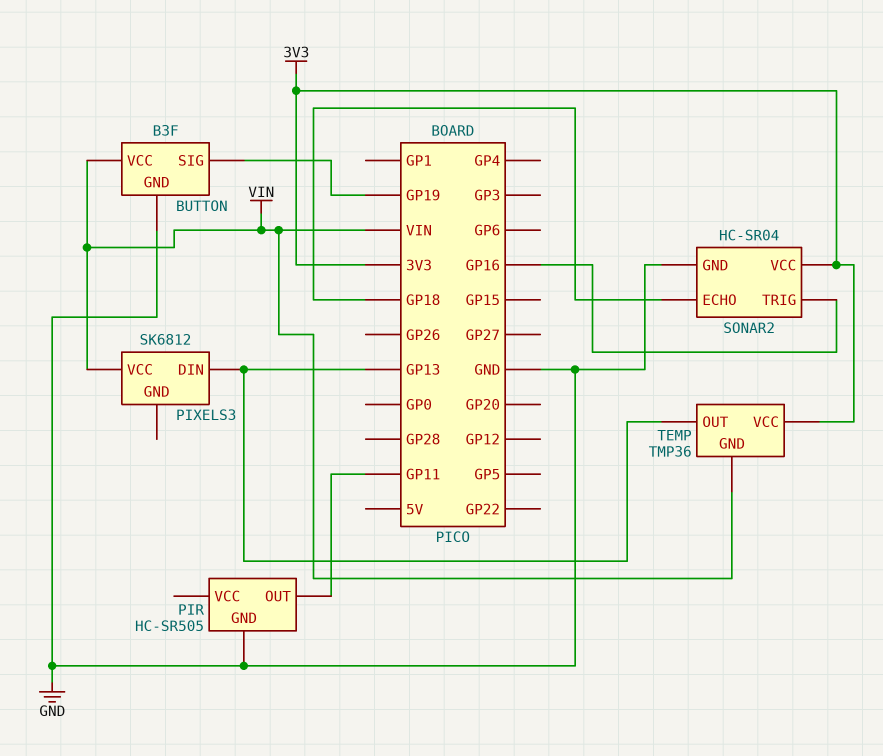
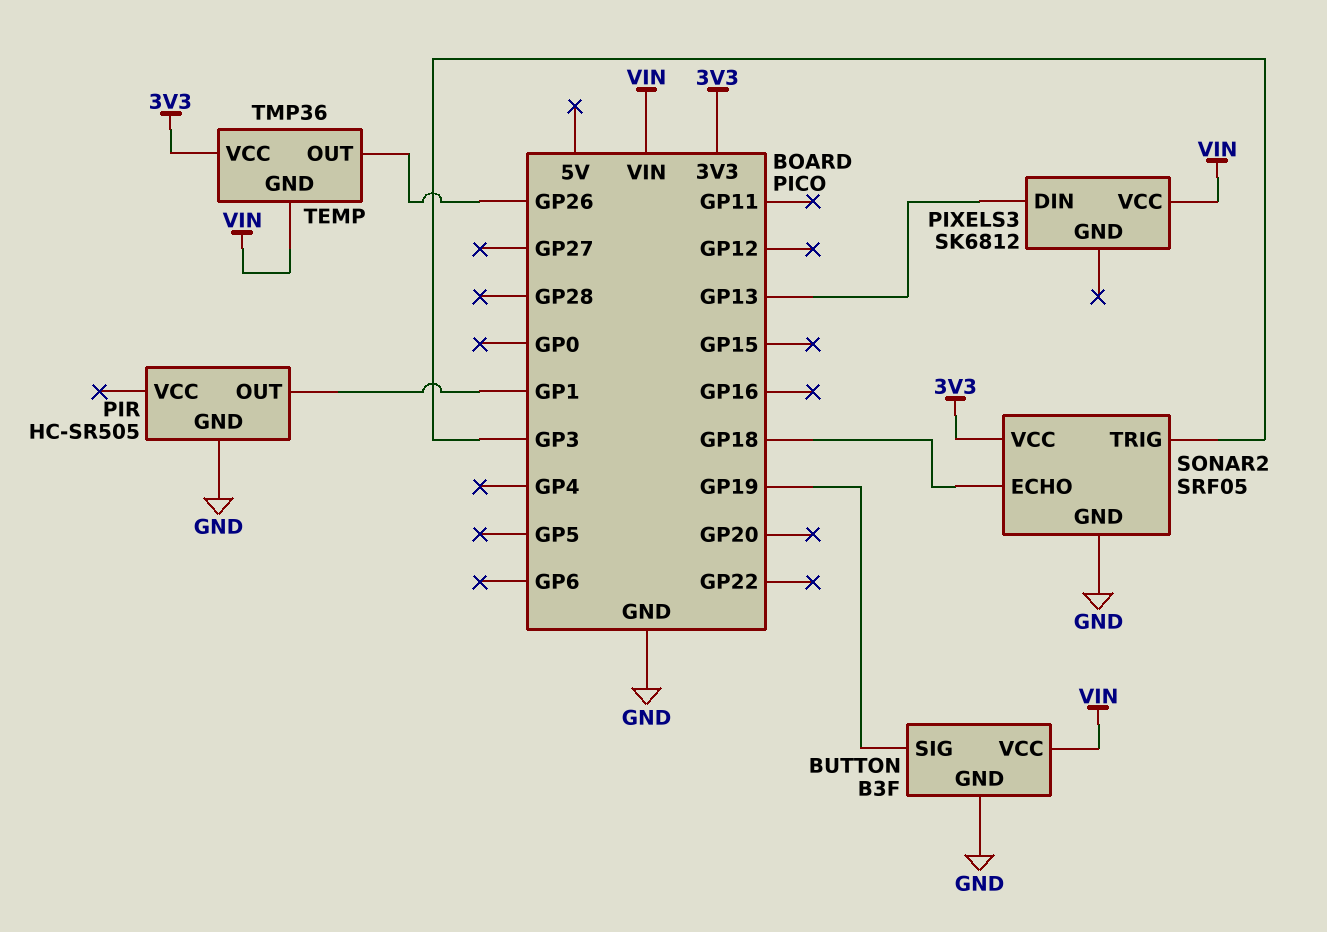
PIR pin OUT: GP11 -> GP1
SONAR2: HC-SR04 -> SRF05
SONAR2 pin TRIG: GP16 -> GP3
TEMP pin OUT: GP13 -> GP26

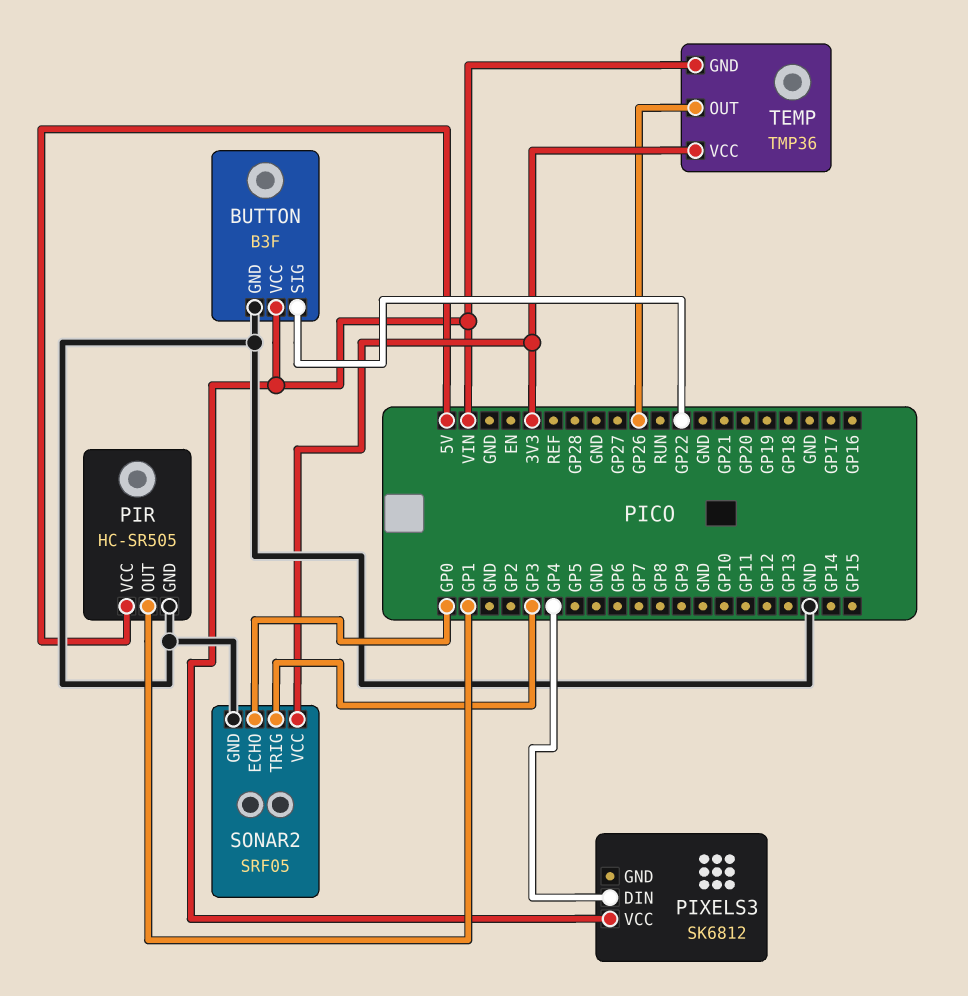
BUTTON pin SIG: GP19 -> GP22
PIR pin VCC: none -> 5V
PIXELS3 pin DIN: GP13 -> GP4
SONAR2 pin ECHO: GP18 -> GP0

